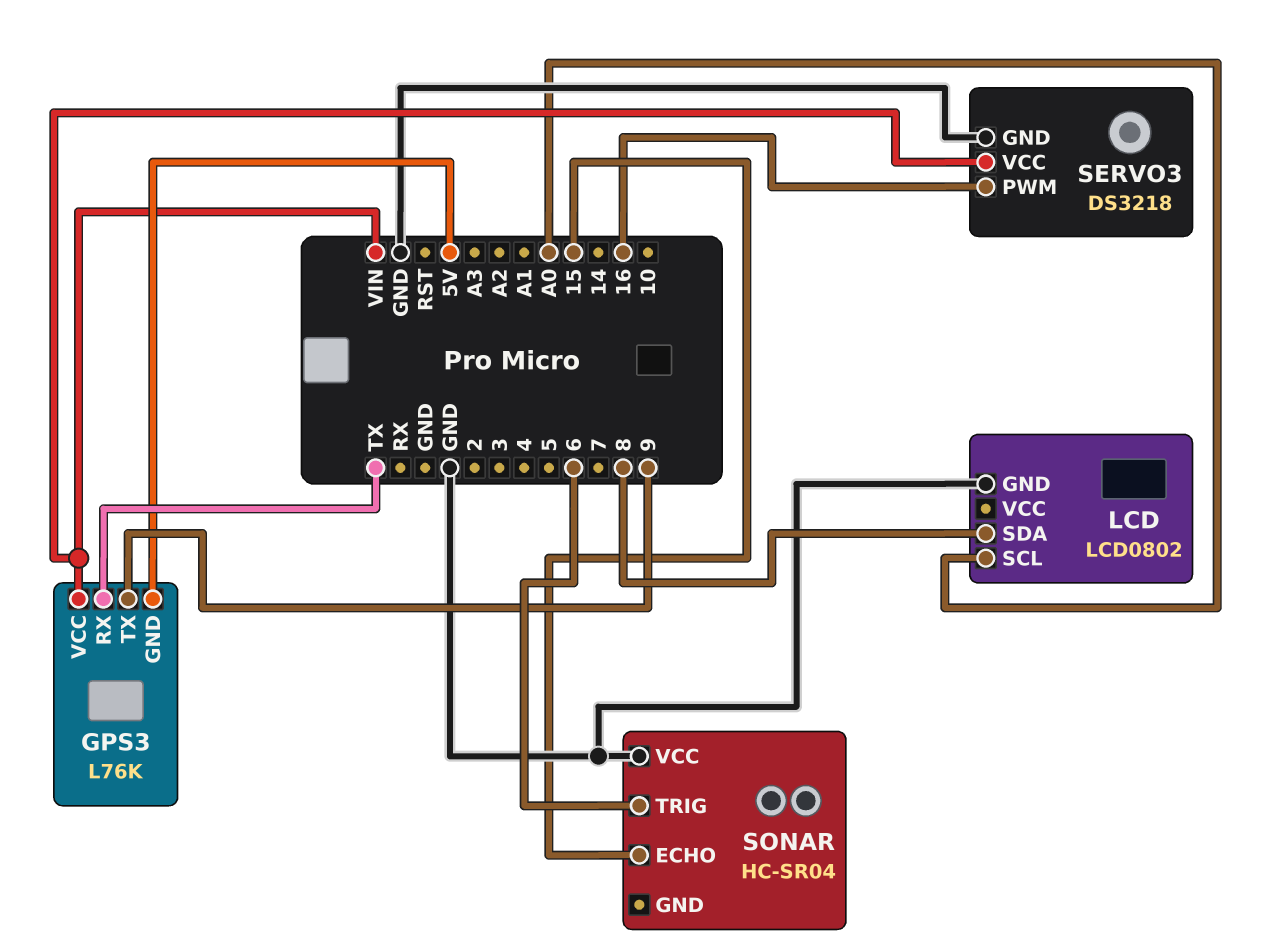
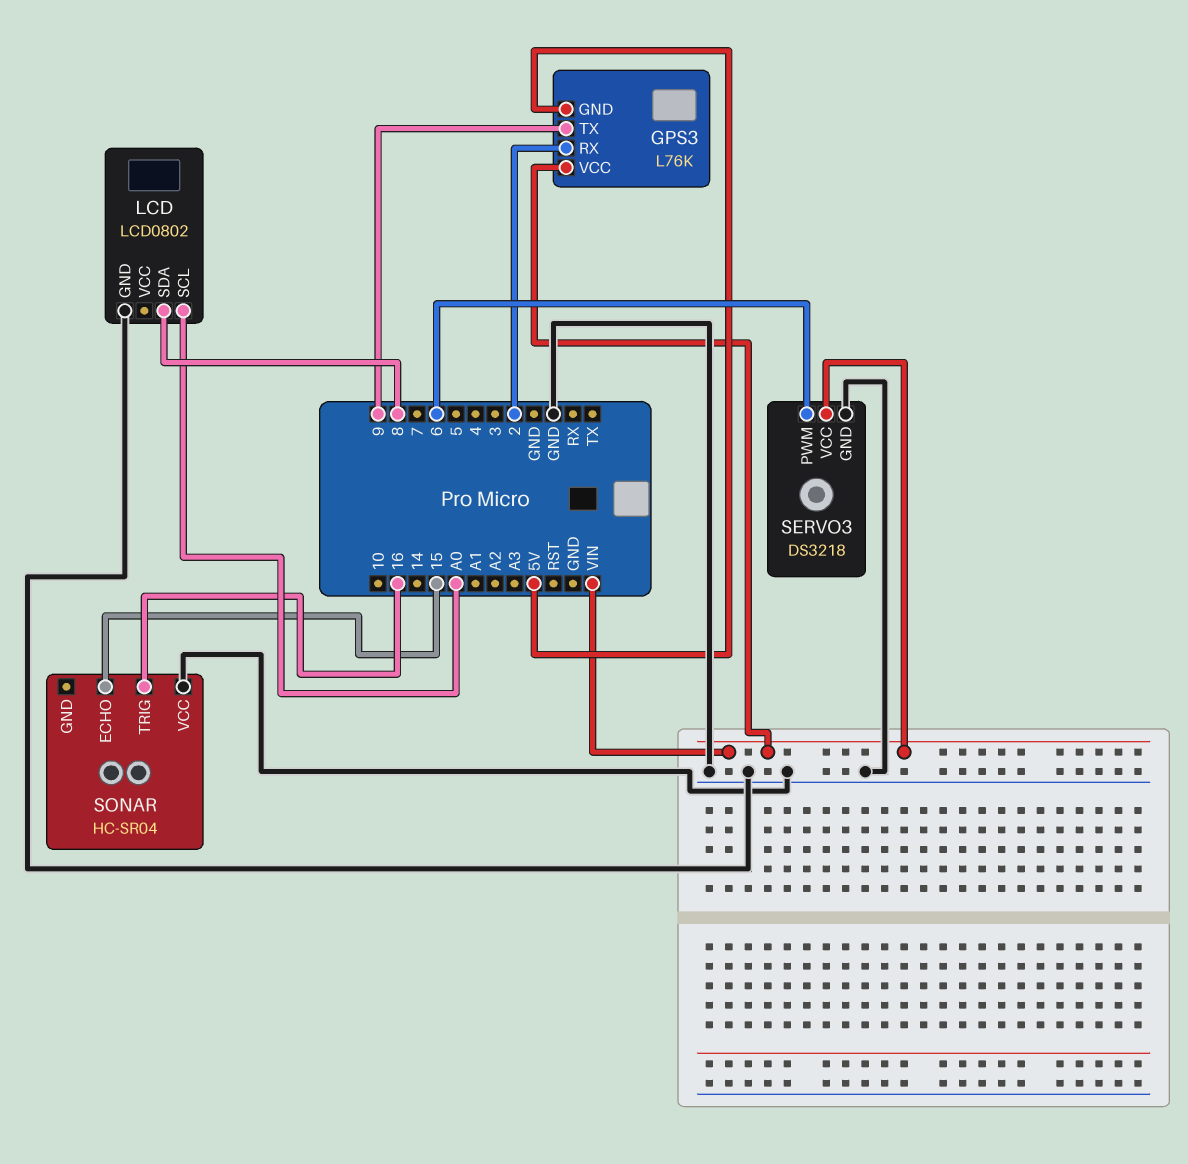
GPS3 pin RX: TX -> 2
SERVO3 pin PWM: 16 -> 6
SONAR pin TRIG: 6 -> 16

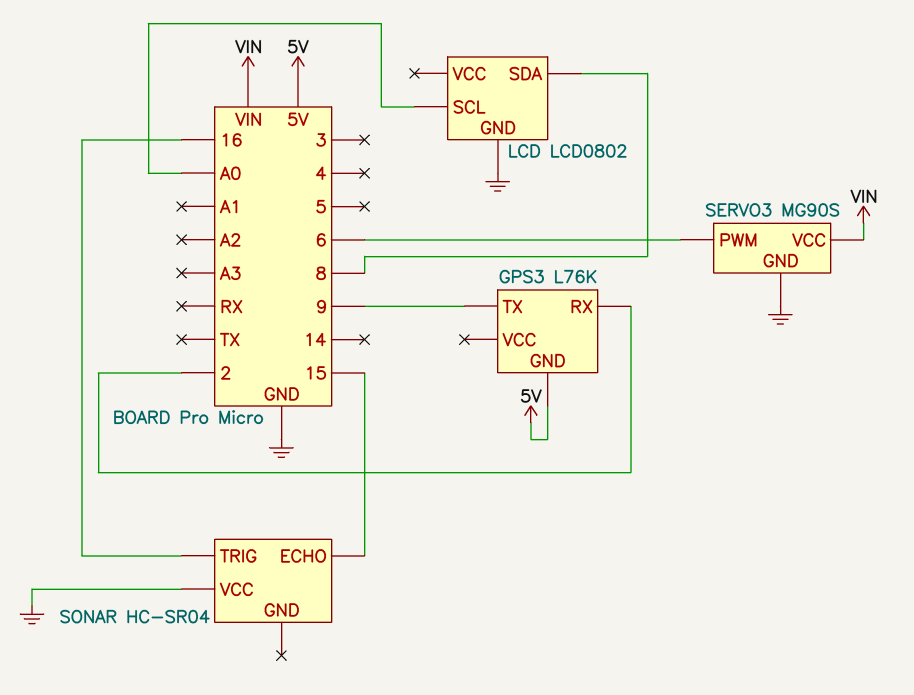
GPS3 pin VCC: VIN -> none
SERVO3: DS3218 -> MG90S

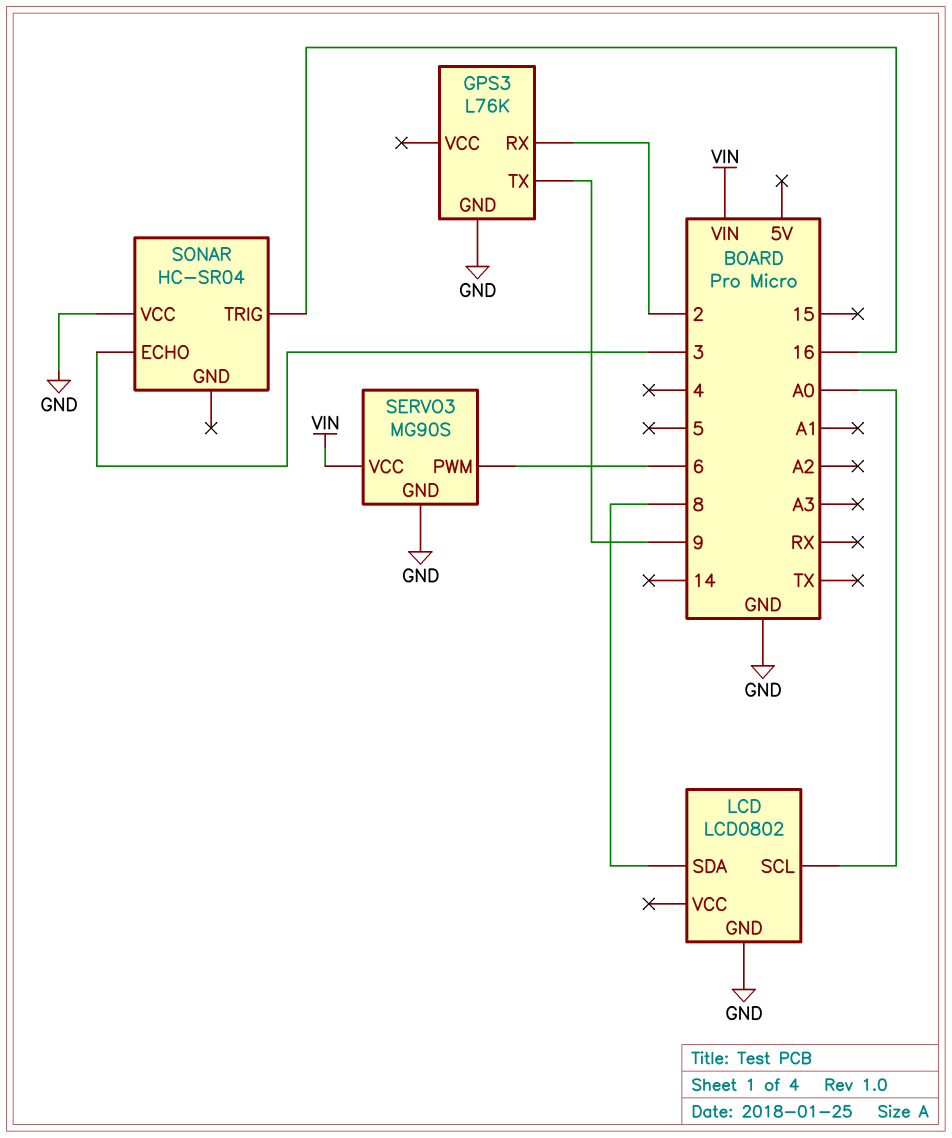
GPS3 pin GND: 5V -> GND
SONAR pin ECHO: 15 -> 3

